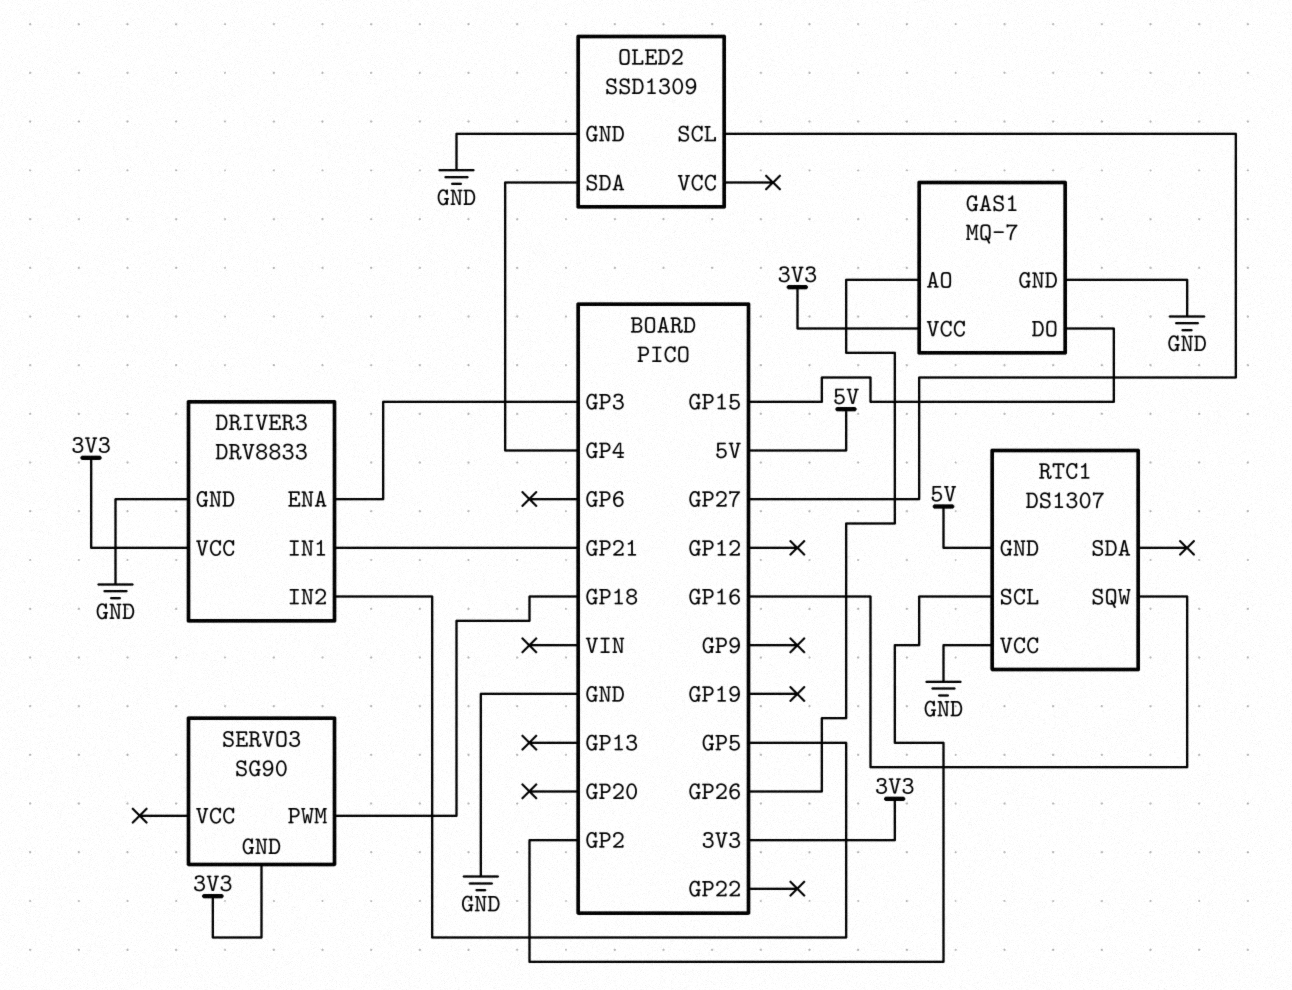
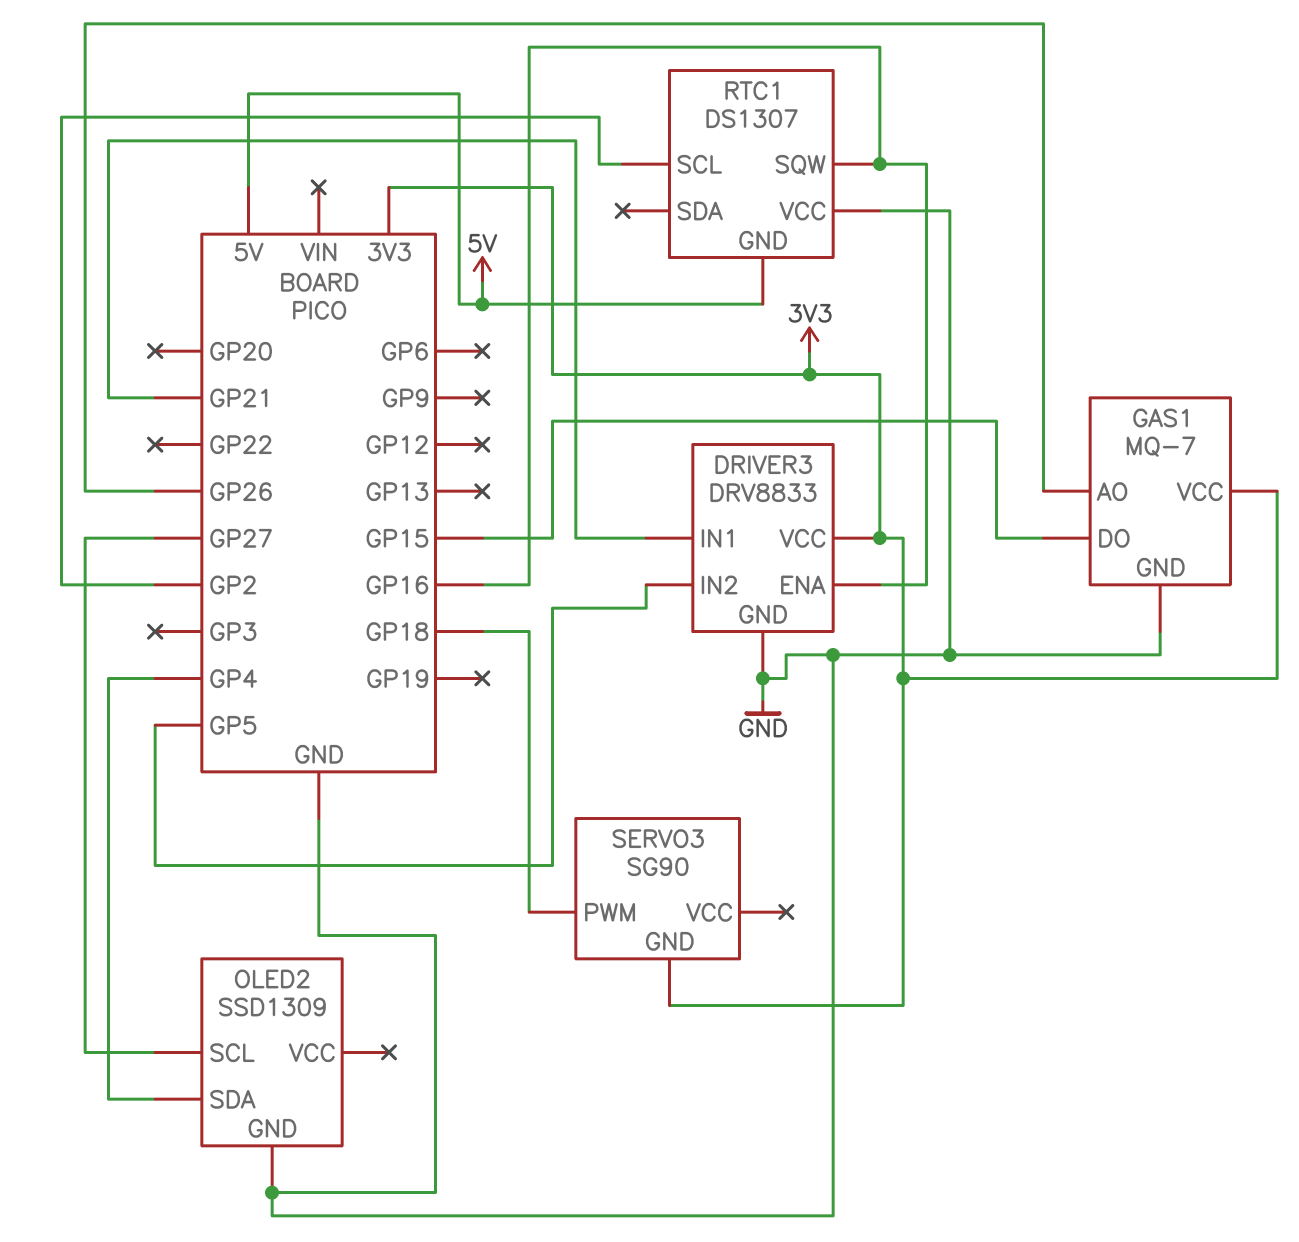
DRIVER3 pin ENA: GP3 -> GP16

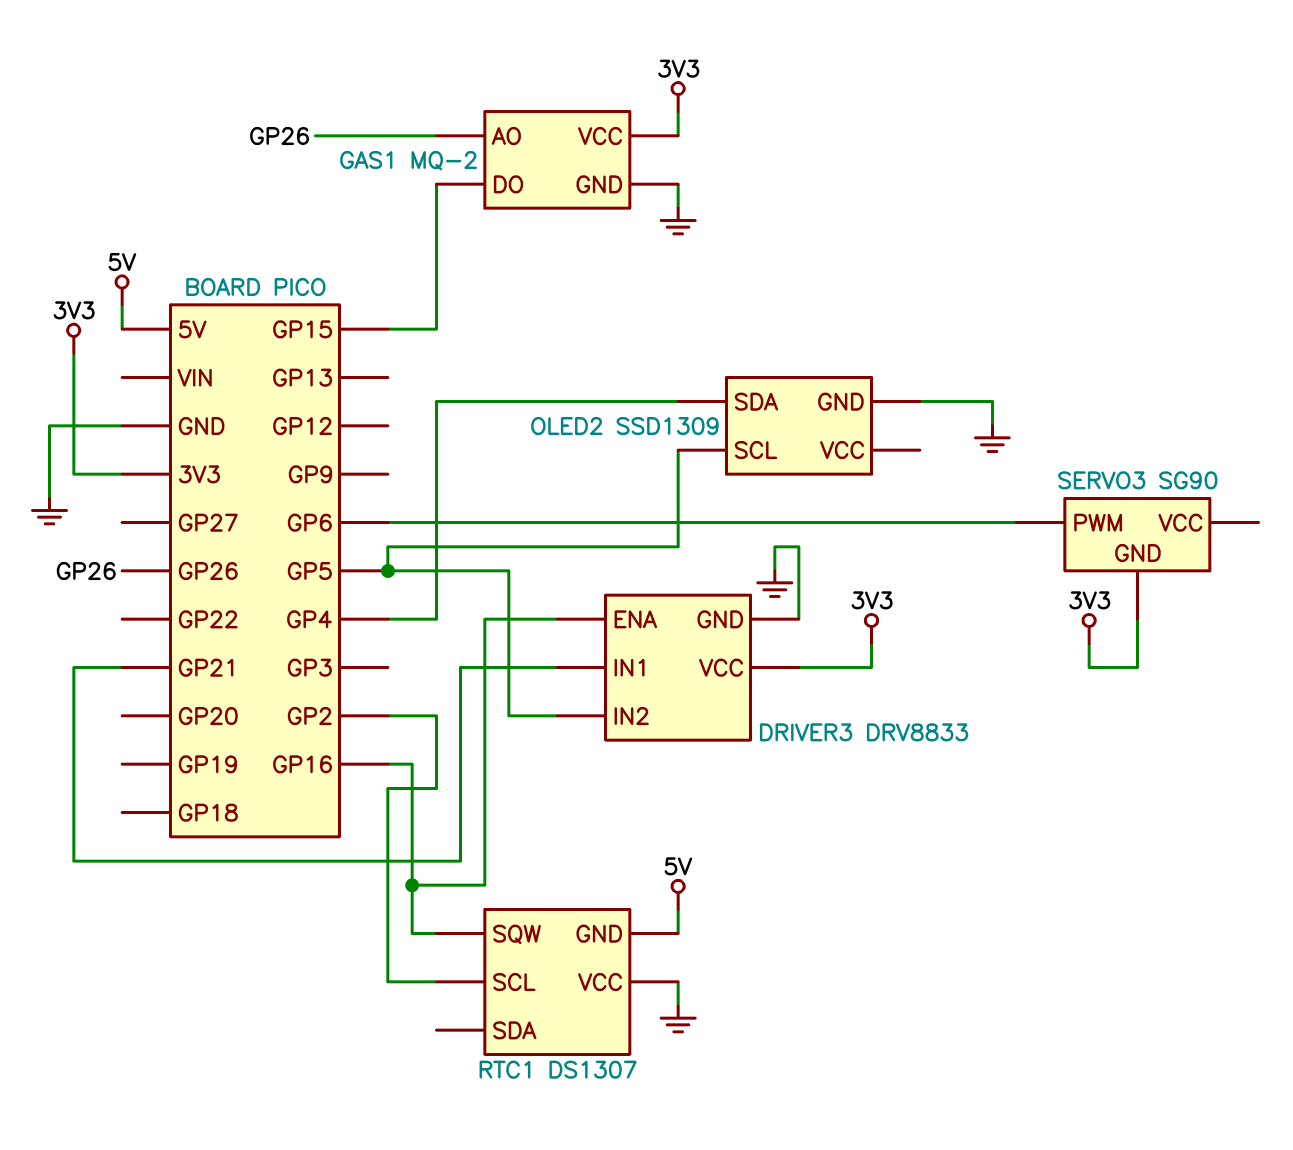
GAS1: MQ-7 -> MQ-2
OLED2 pin SCL: GP27 -> GP5
SERVO3 pin PWM: GP18 -> GP6

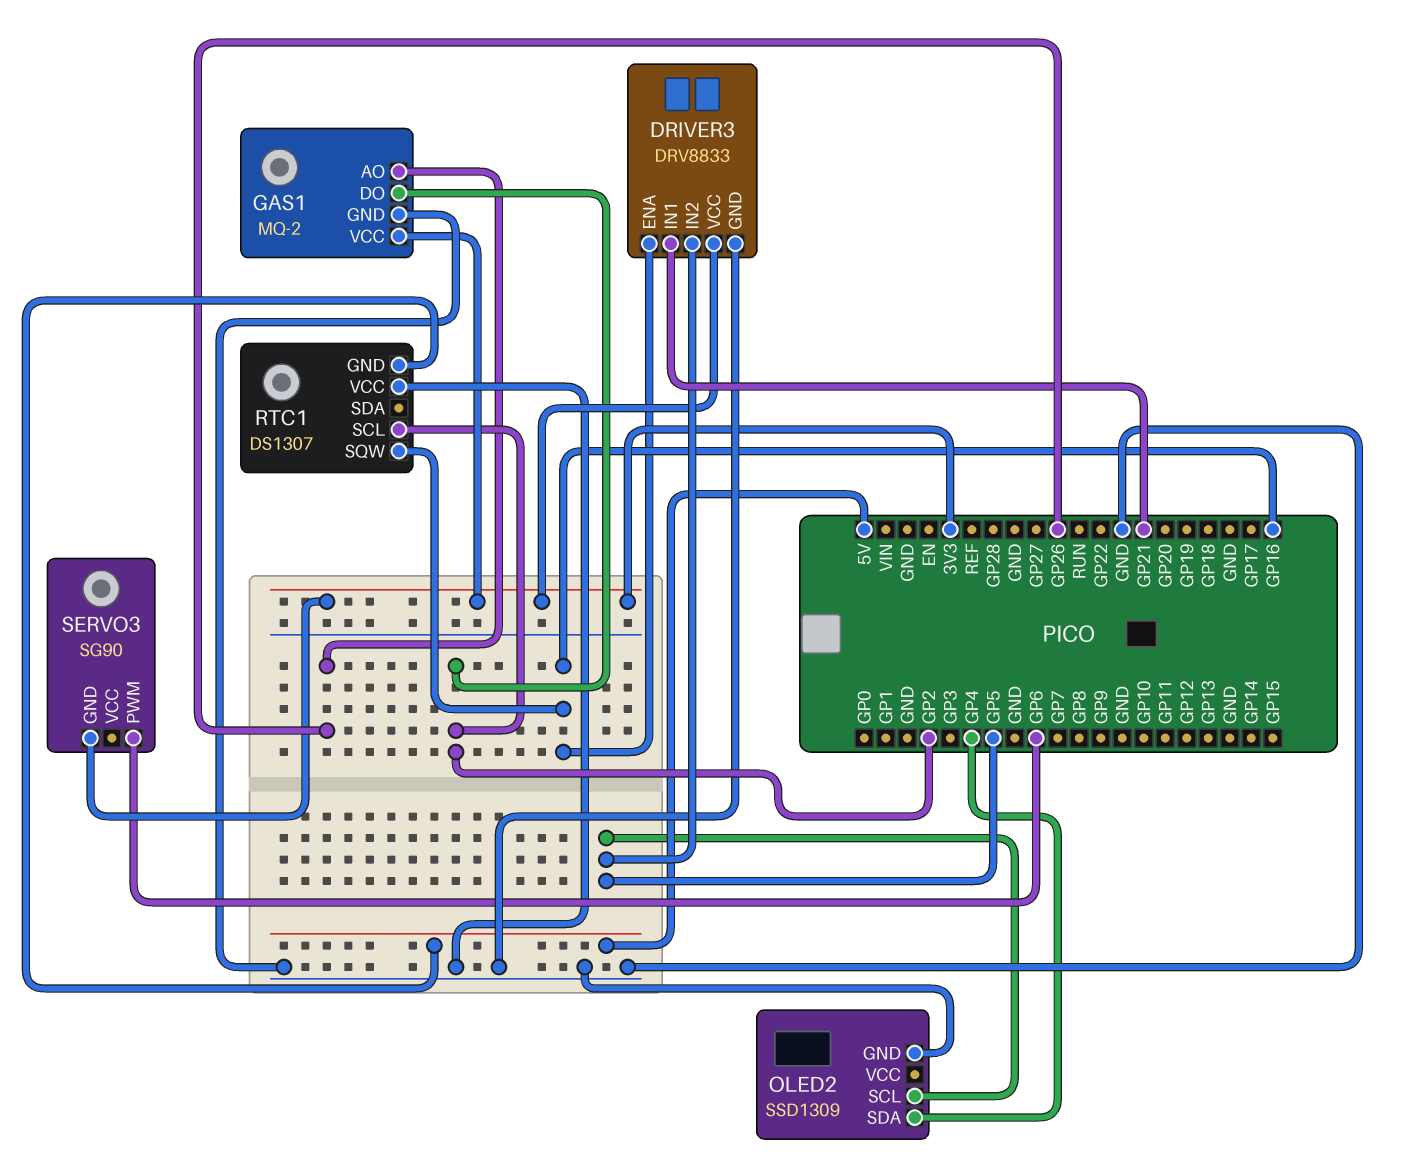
GAS1 pin DO: GP15 -> GP2

